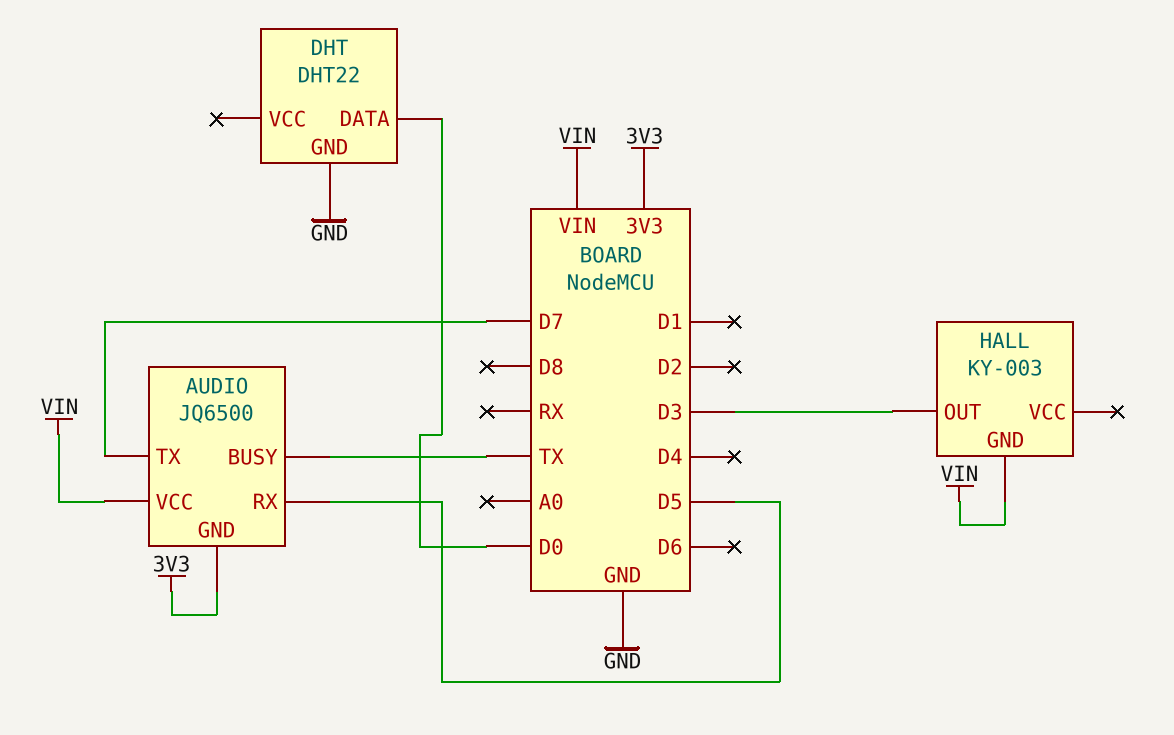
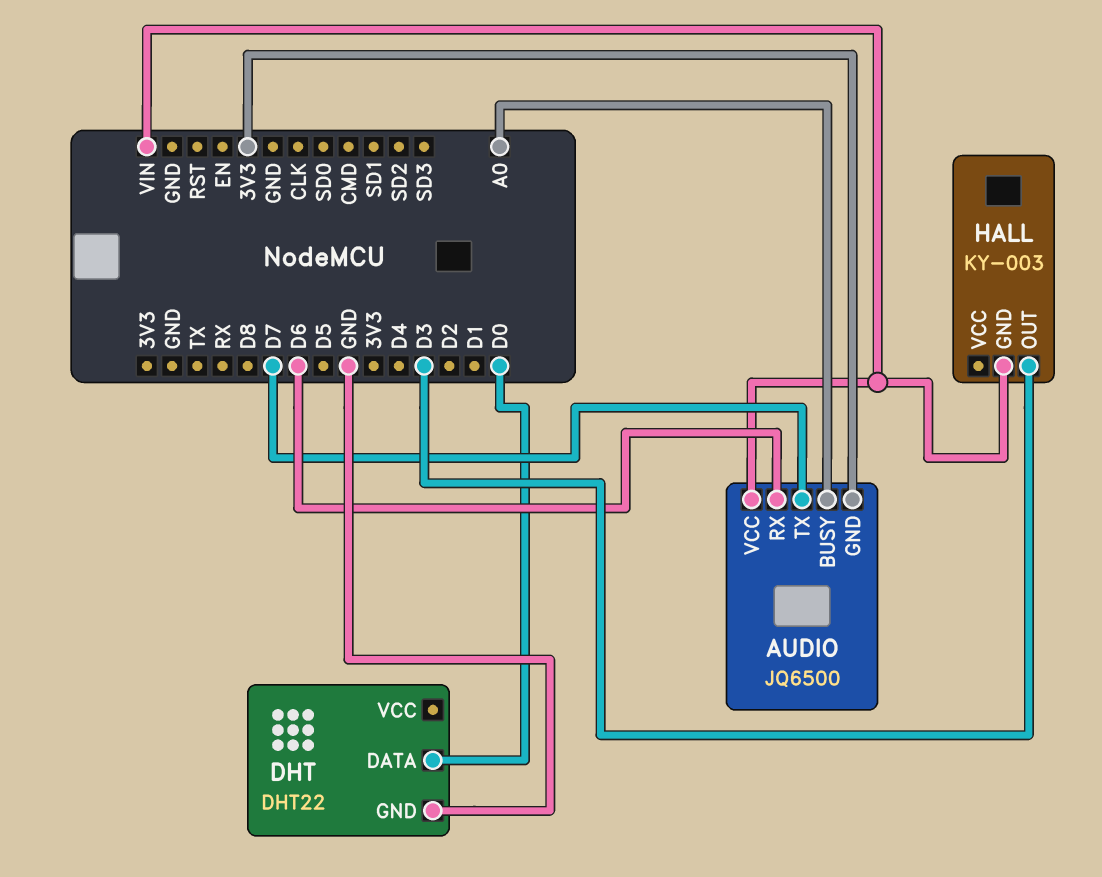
AUDIO pin BUSY: TX -> A0
AUDIO pin RX: D5 -> D6

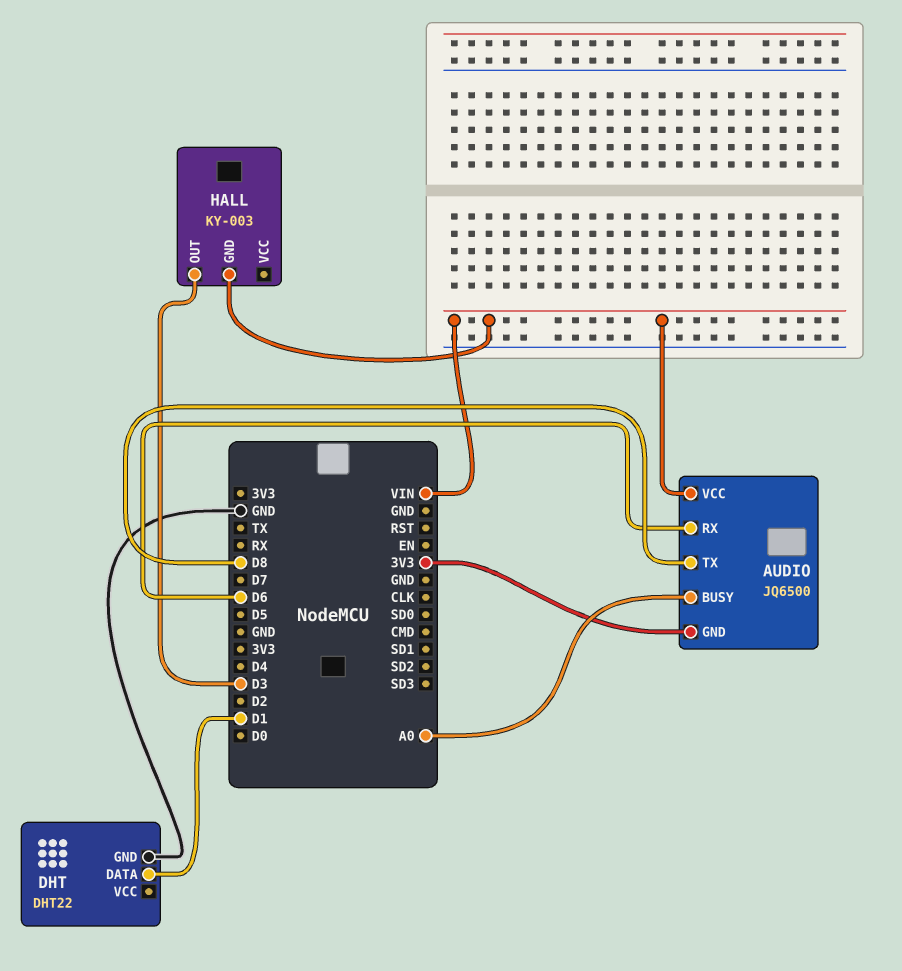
AUDIO pin TX: D7 -> D8
DHT pin DATA: D0 -> D1

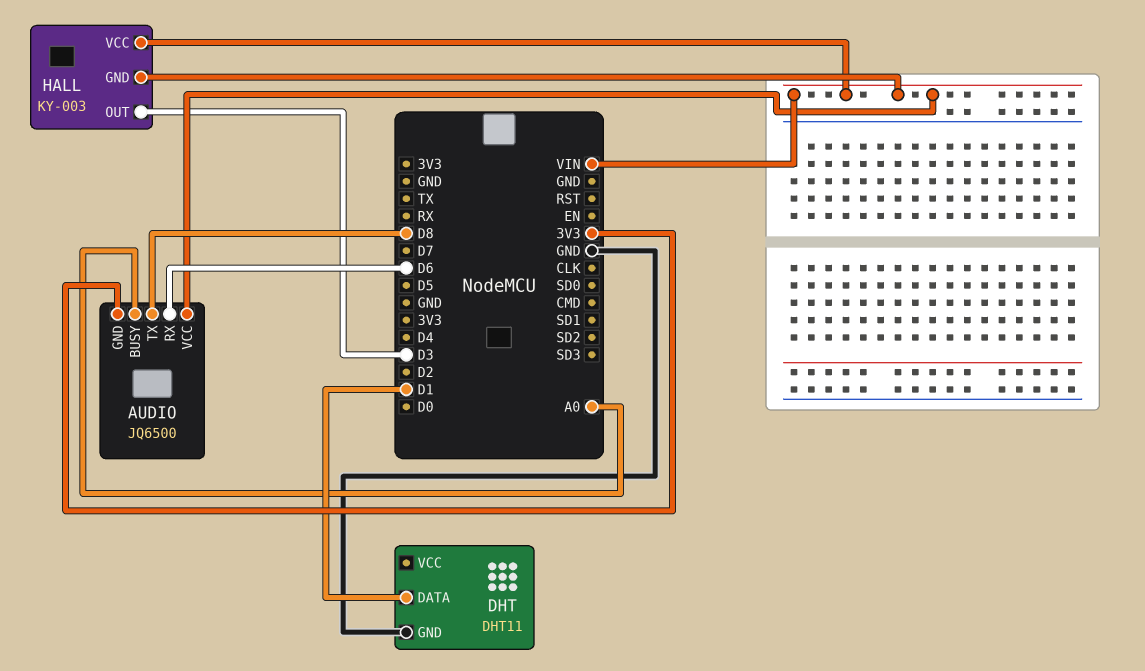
DHT: DHT22 -> DHT11
HALL pin VCC: none -> VIN

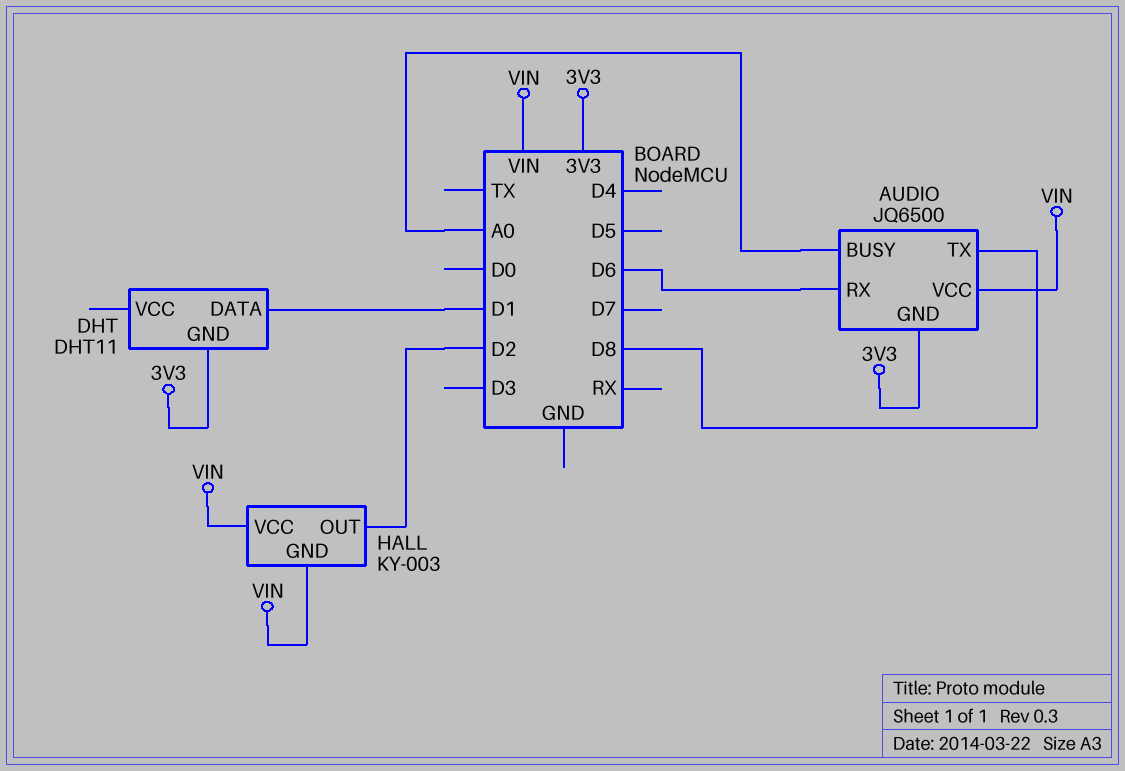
DHT pin GND: GND -> 3V3
HALL pin OUT: D3 -> D2

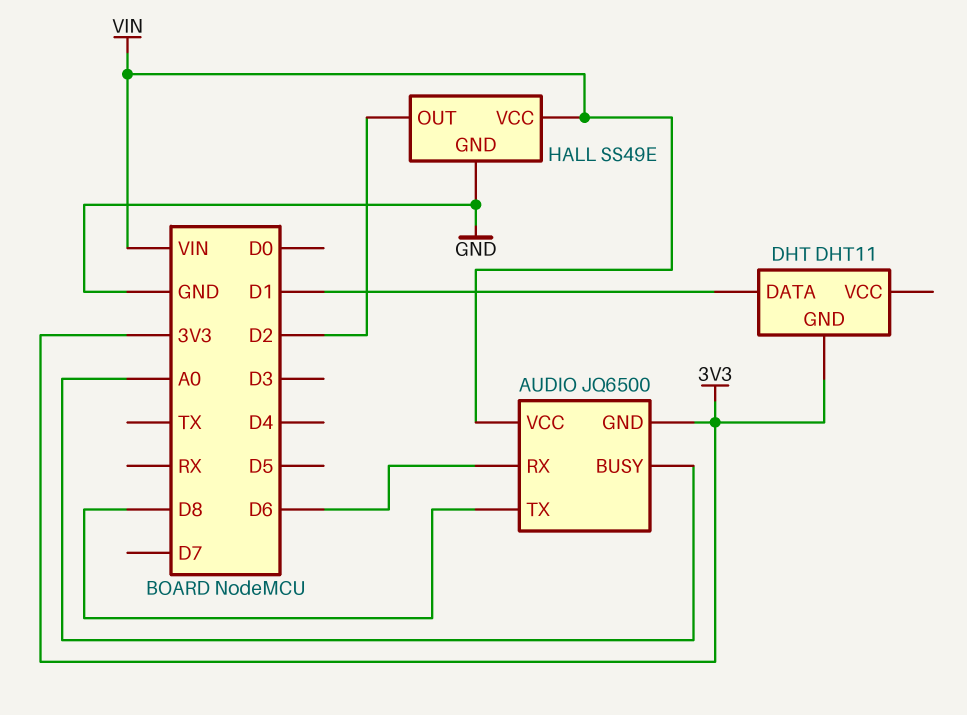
HALL: KY-003 -> SS49E
HALL pin GND: VIN -> GND

